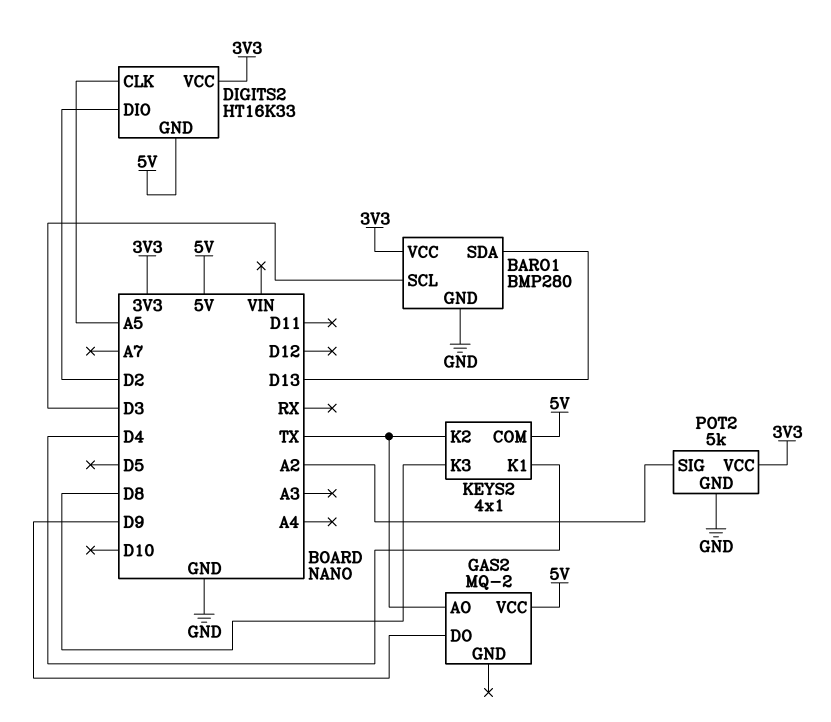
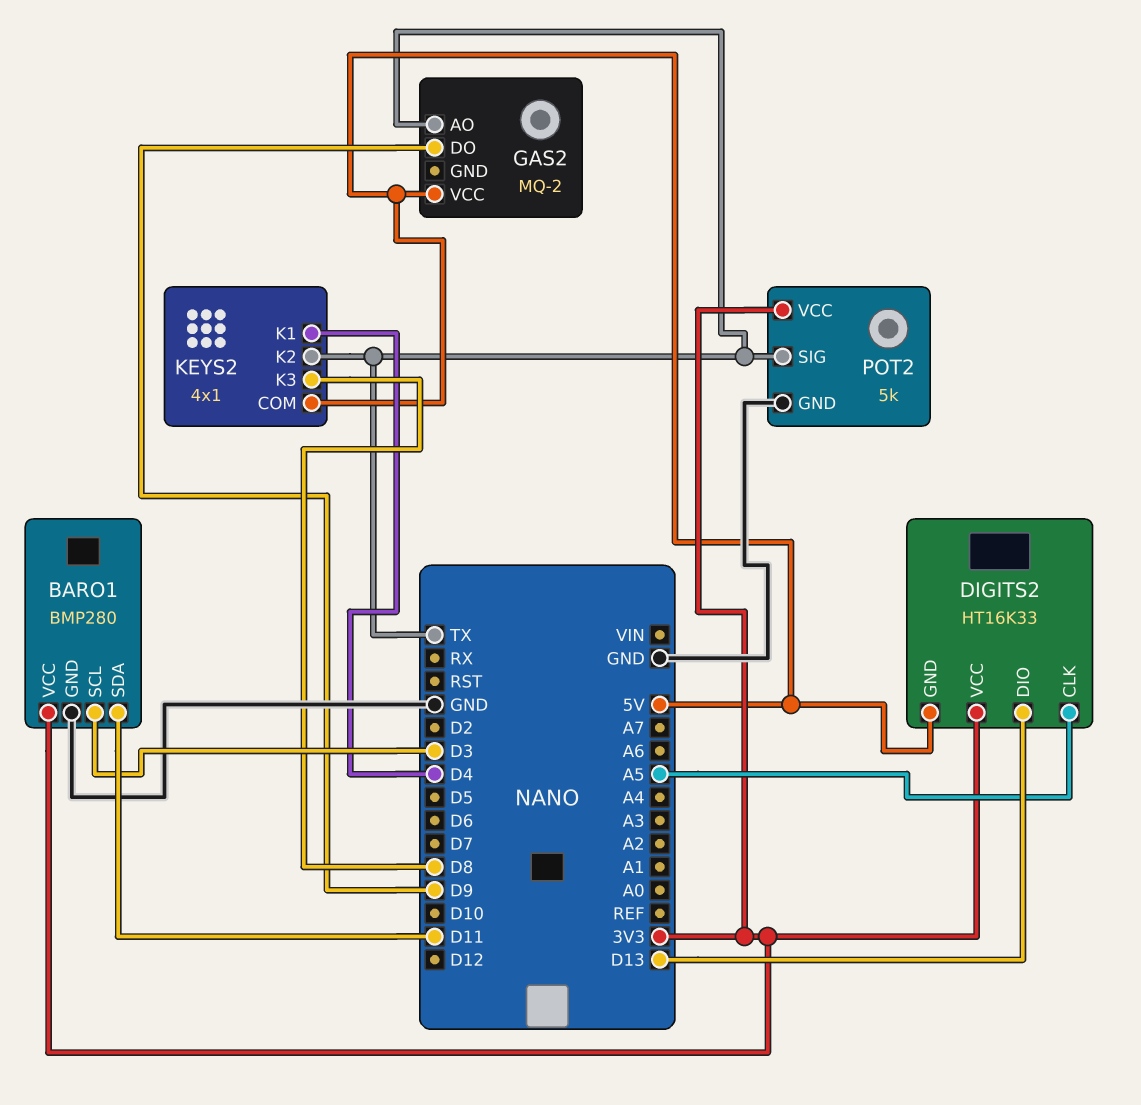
BARO1 pin SDA: D13 -> D11
DIGITS2 pin DIO: D2 -> D13
POT2 pin SIG: A2 -> TX

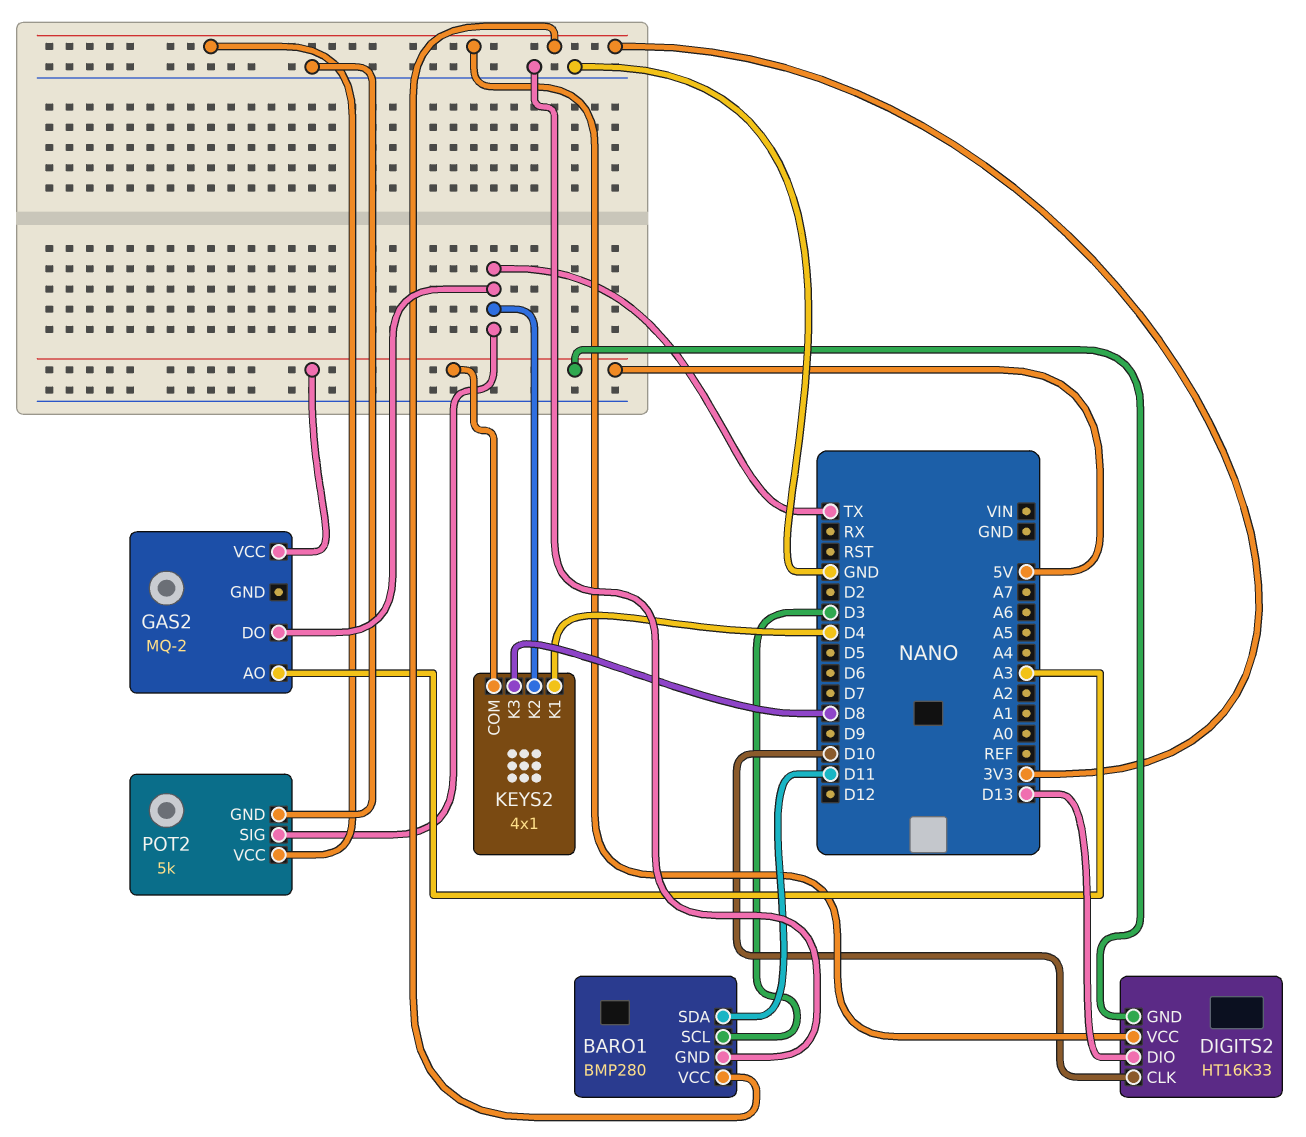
DIGITS2 pin CLK: A5 -> D10
GAS2 pin AO: TX -> A3
GAS2 pin DO: D9 -> TX

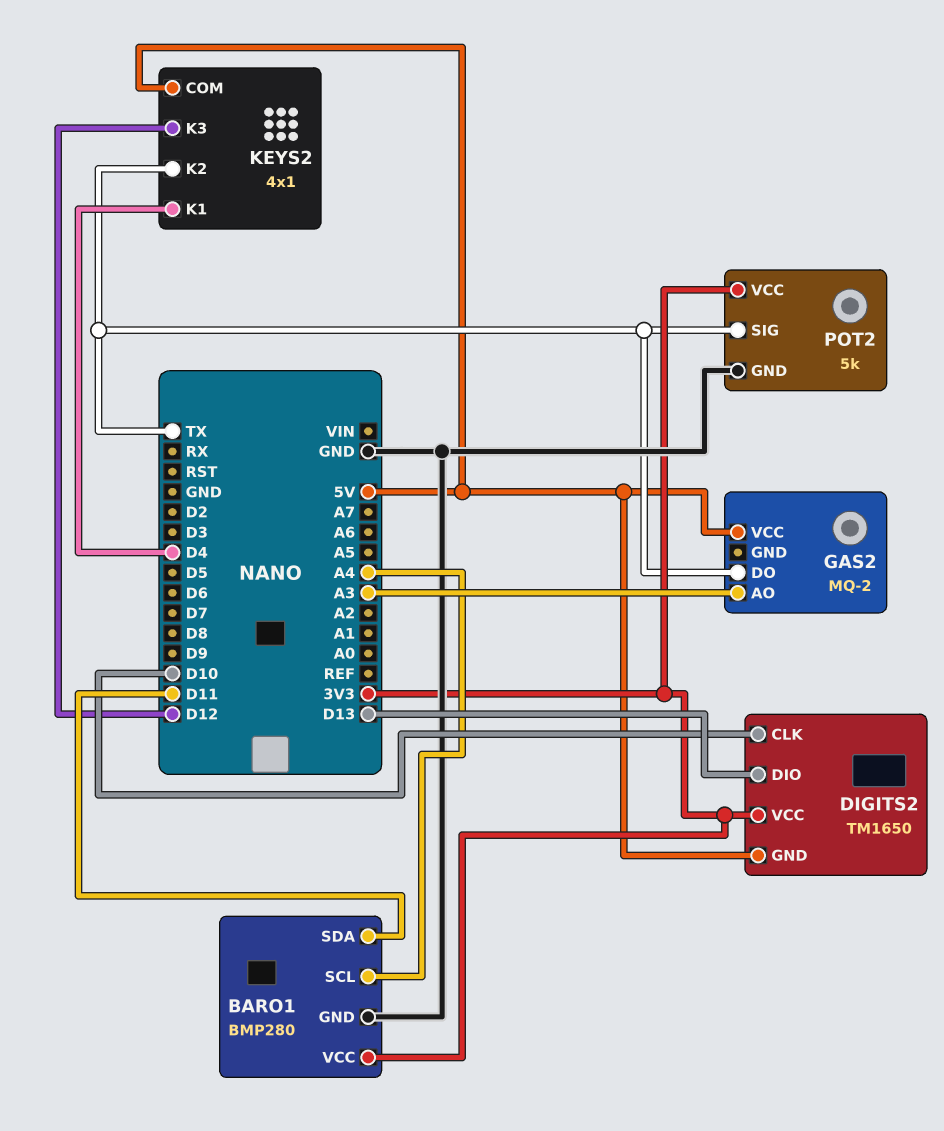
BARO1 pin SCL: D3 -> A4
DIGITS2: HT16K33 -> TM1650
KEYS2 pin K3: D8 -> D12

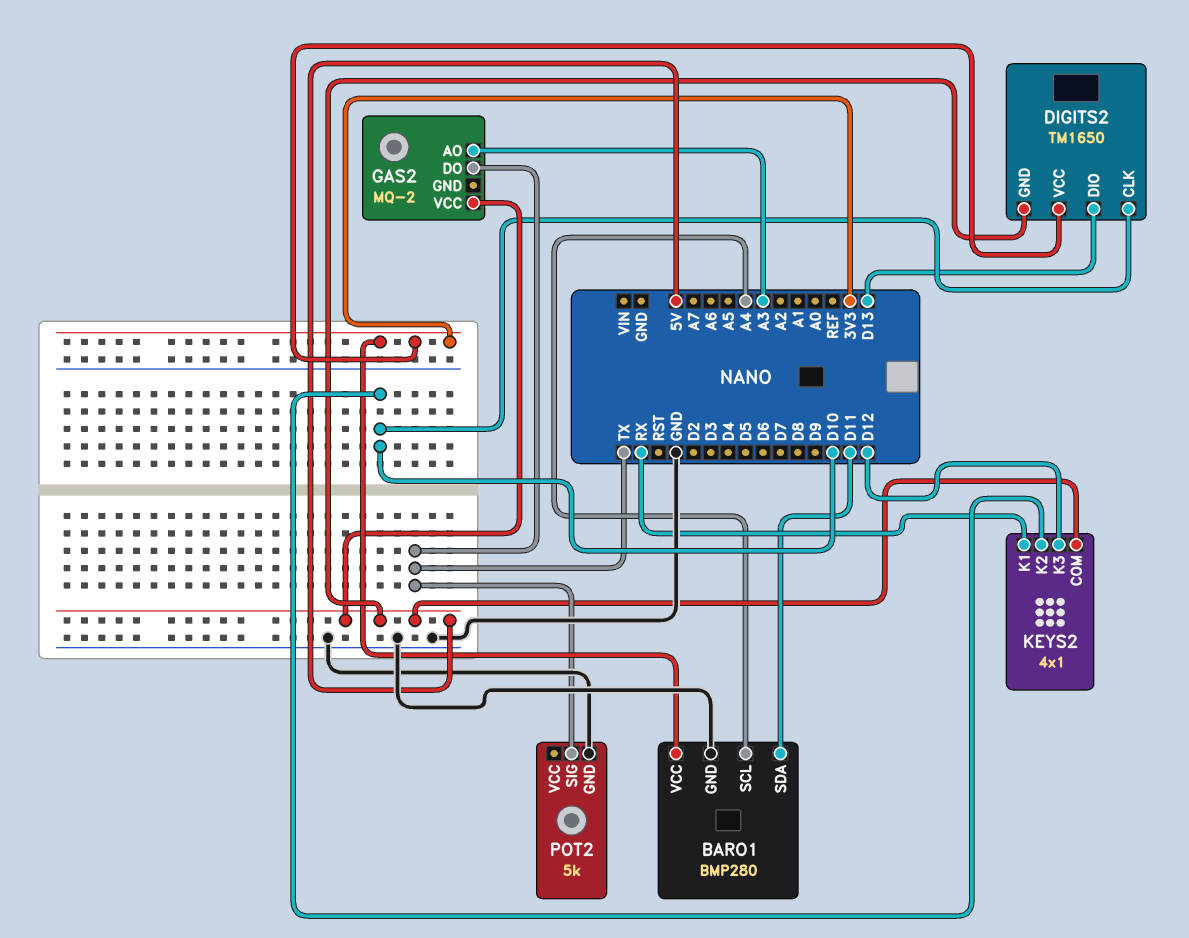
KEYS2 pin K1: D4 -> RX
KEYS2 pin K2: TX -> D10
POT2 pin VCC: 3V3 -> none

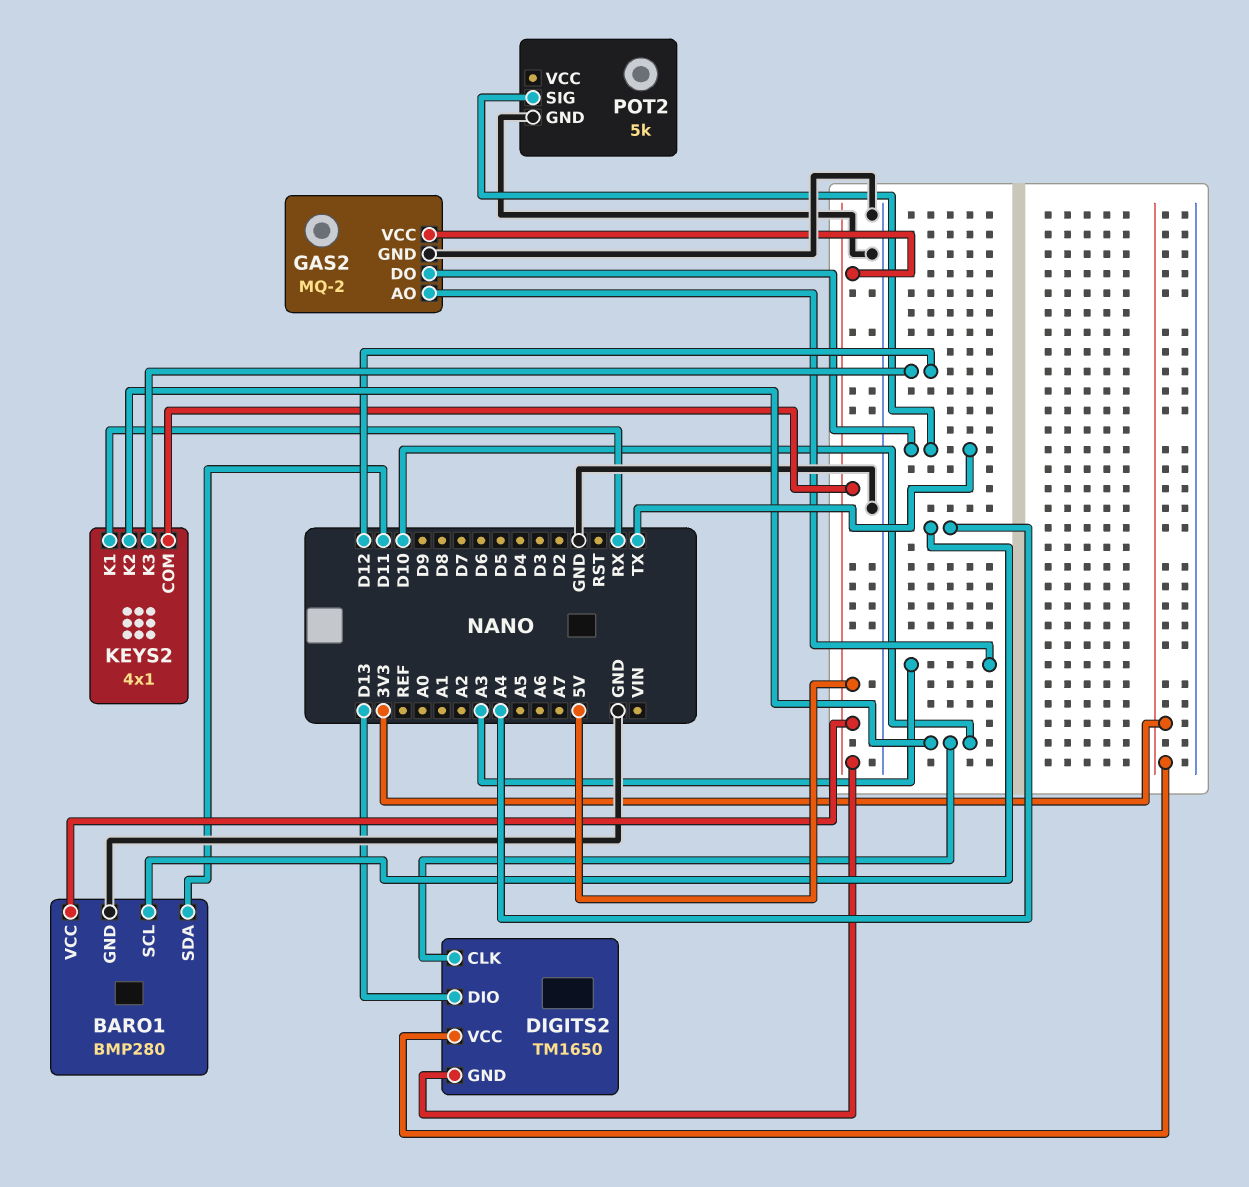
BARO1 pin VCC: 3V3 -> 5V
GAS2 pin GND: none -> GND

